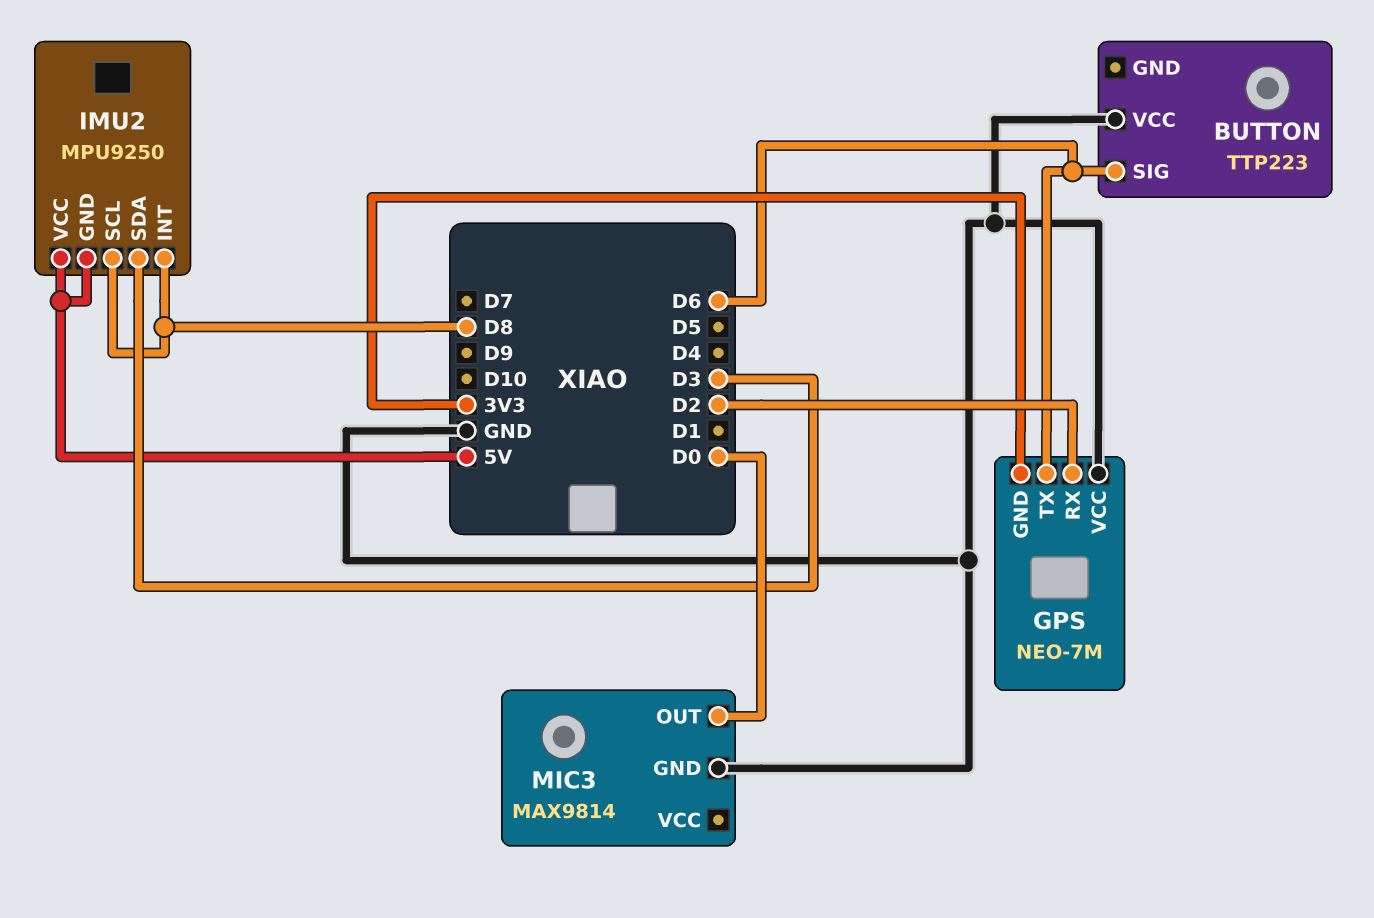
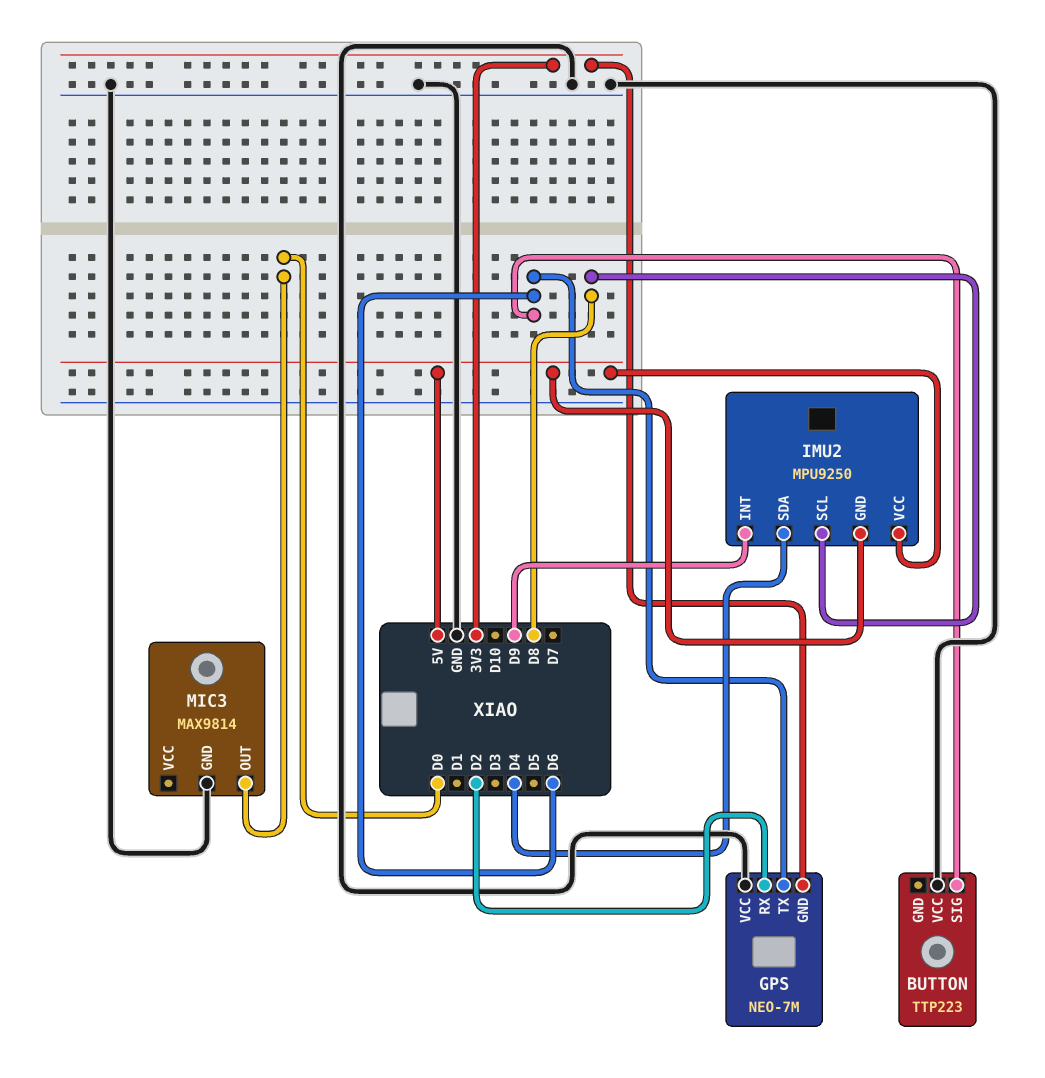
IMU2 pin INT: D8 -> D9
IMU2 pin SDA: D3 -> D4

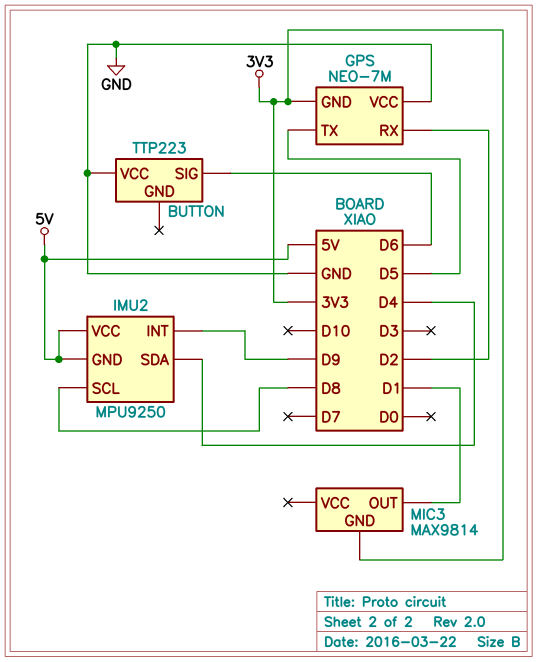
GPS pin TX: D6 -> D5
MIC3 pin GND: GND -> 3V3
MIC3 pin OUT: D0 -> D1

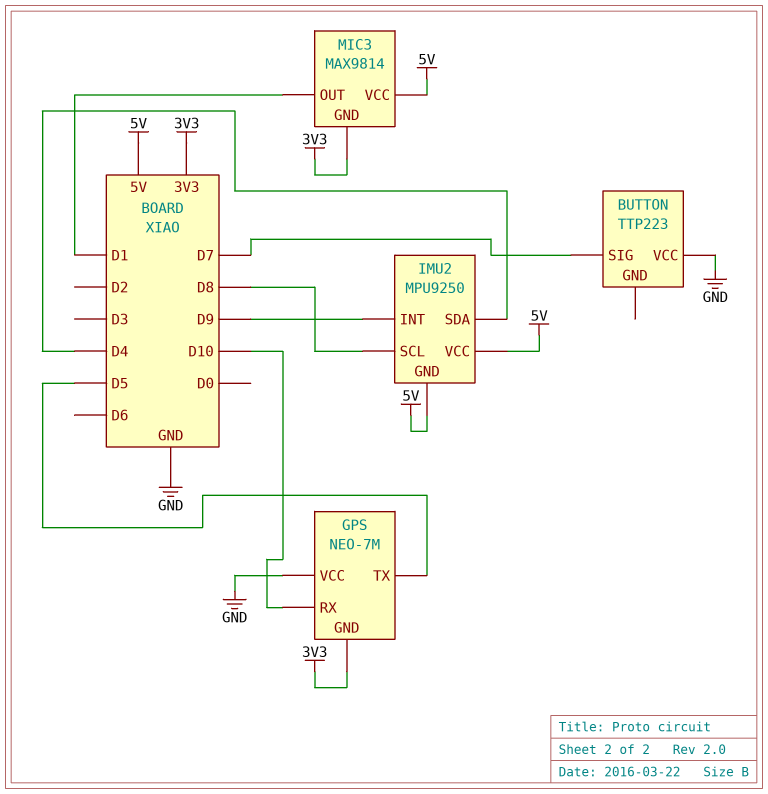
BUTTON pin SIG: D6 -> D7
GPS pin RX: D2 -> D10
MIC3 pin VCC: none -> 5V

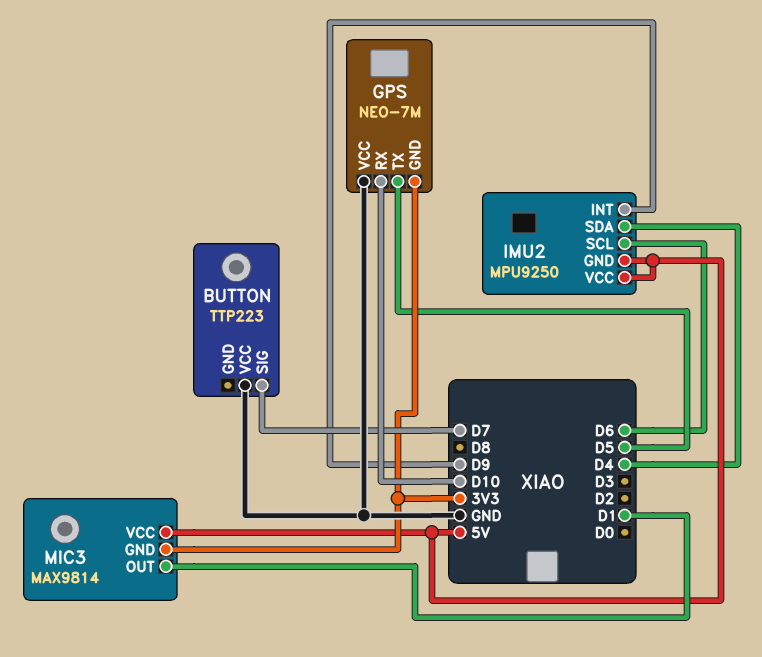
IMU2 pin SCL: D8 -> D6

